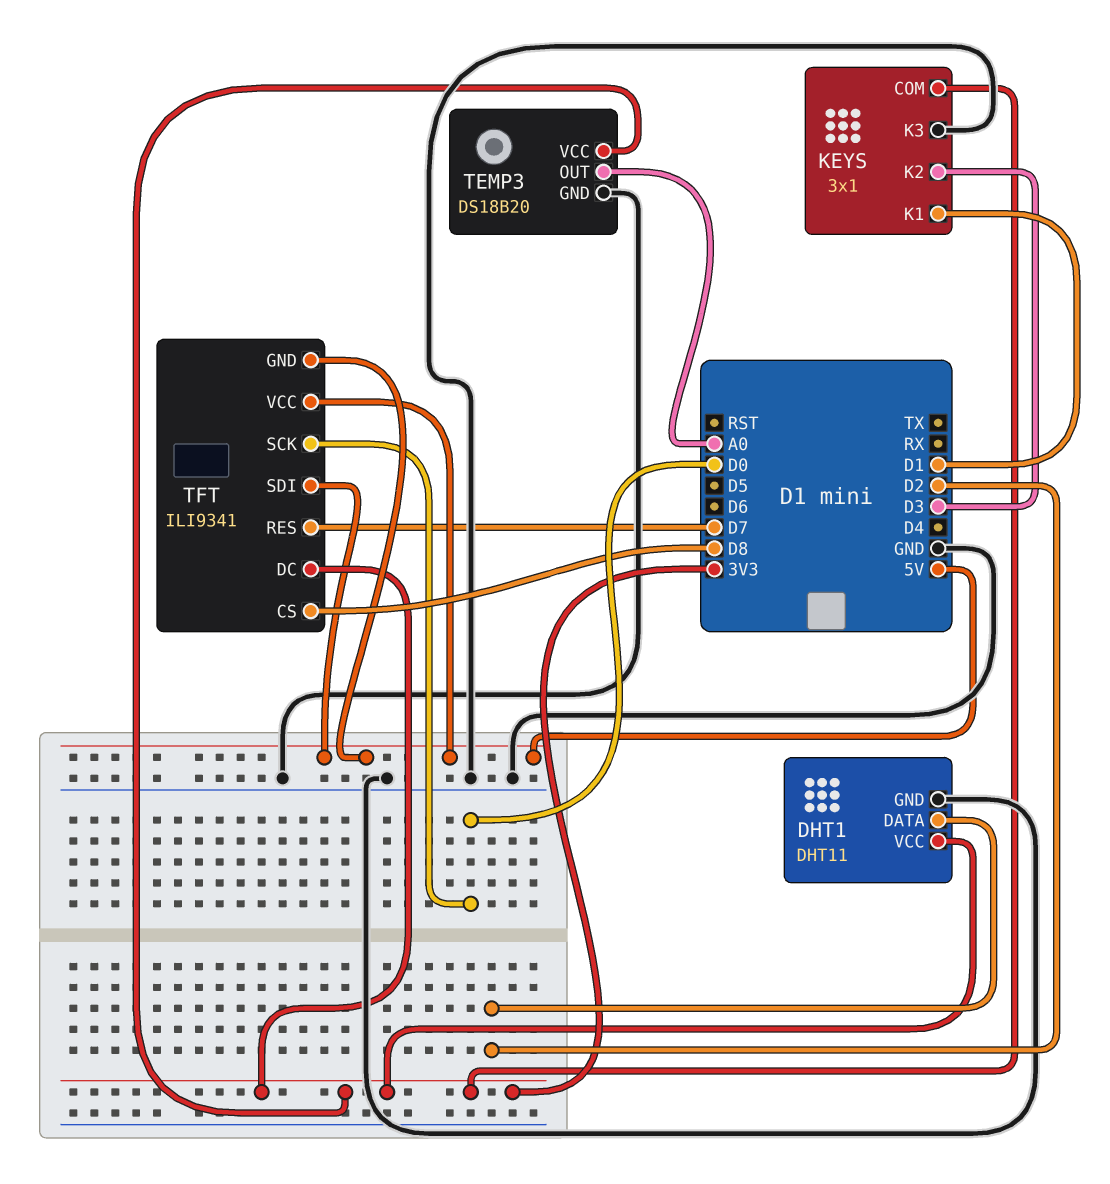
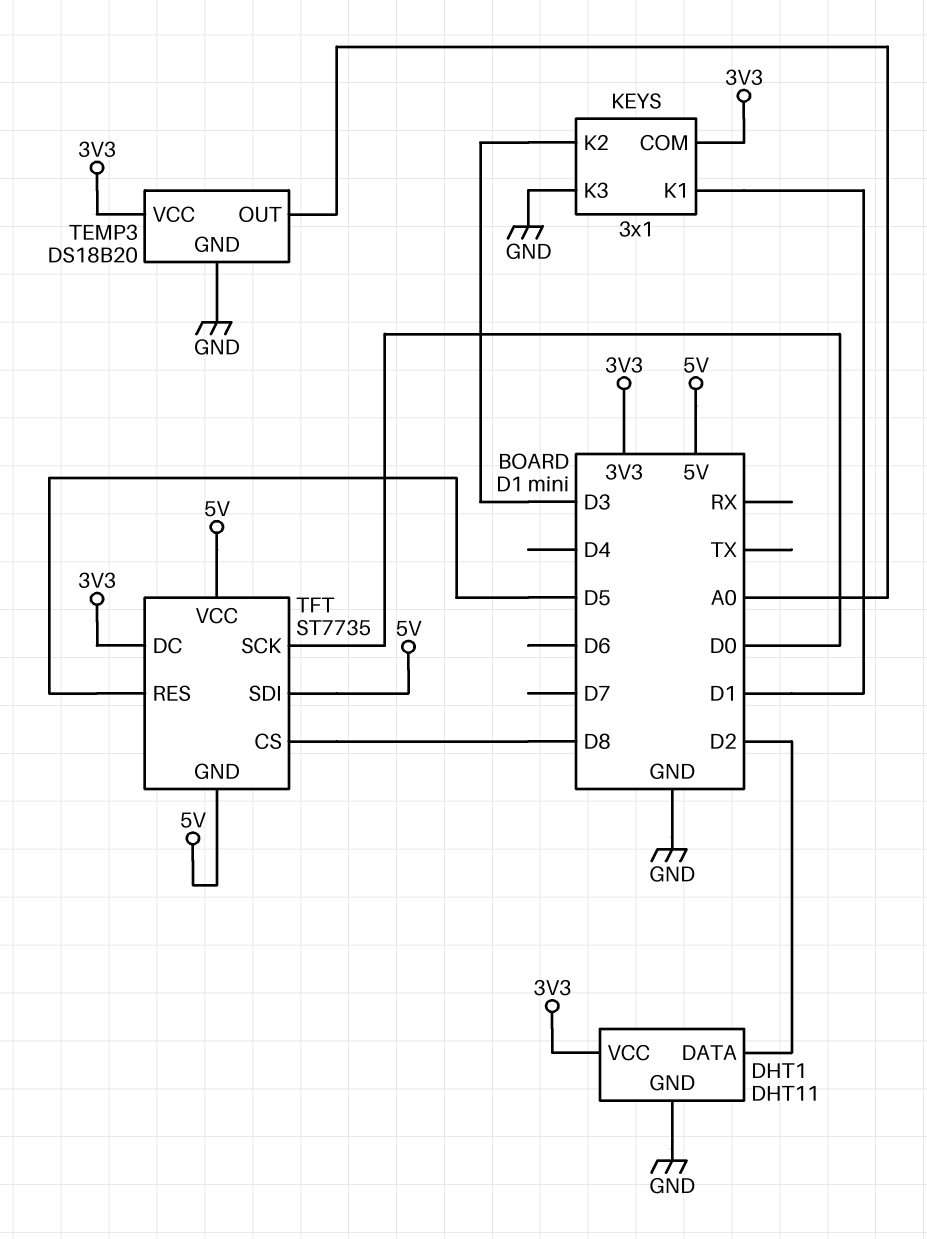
TFT: ILI9341 -> ST7735
TFT pin RES: D7 -> D5

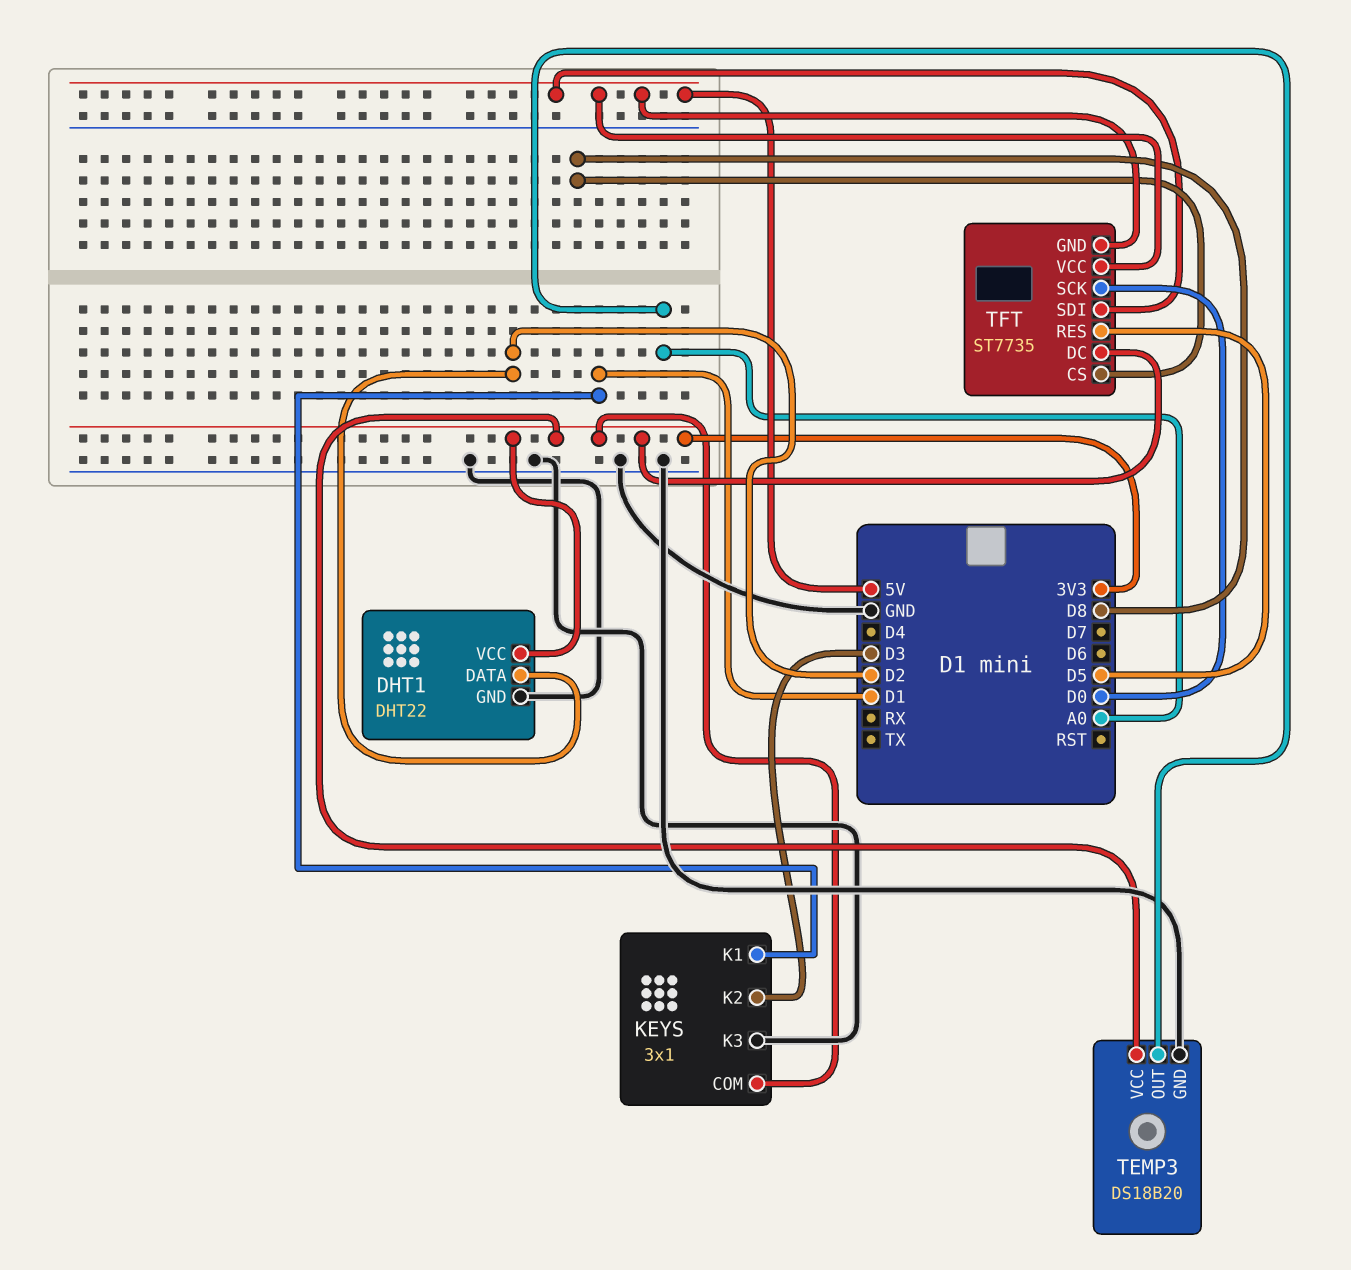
DHT1: DHT11 -> DHT22

